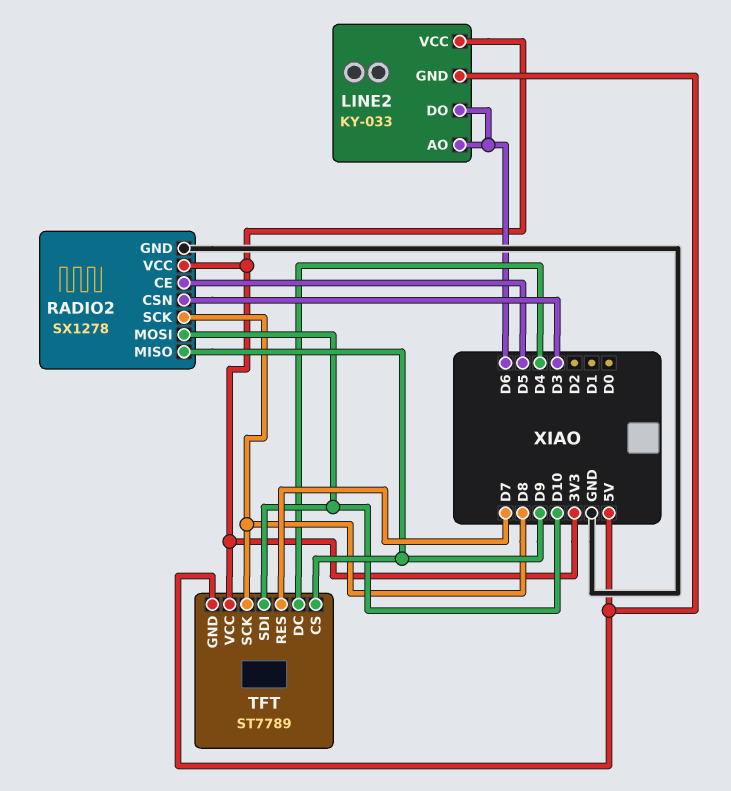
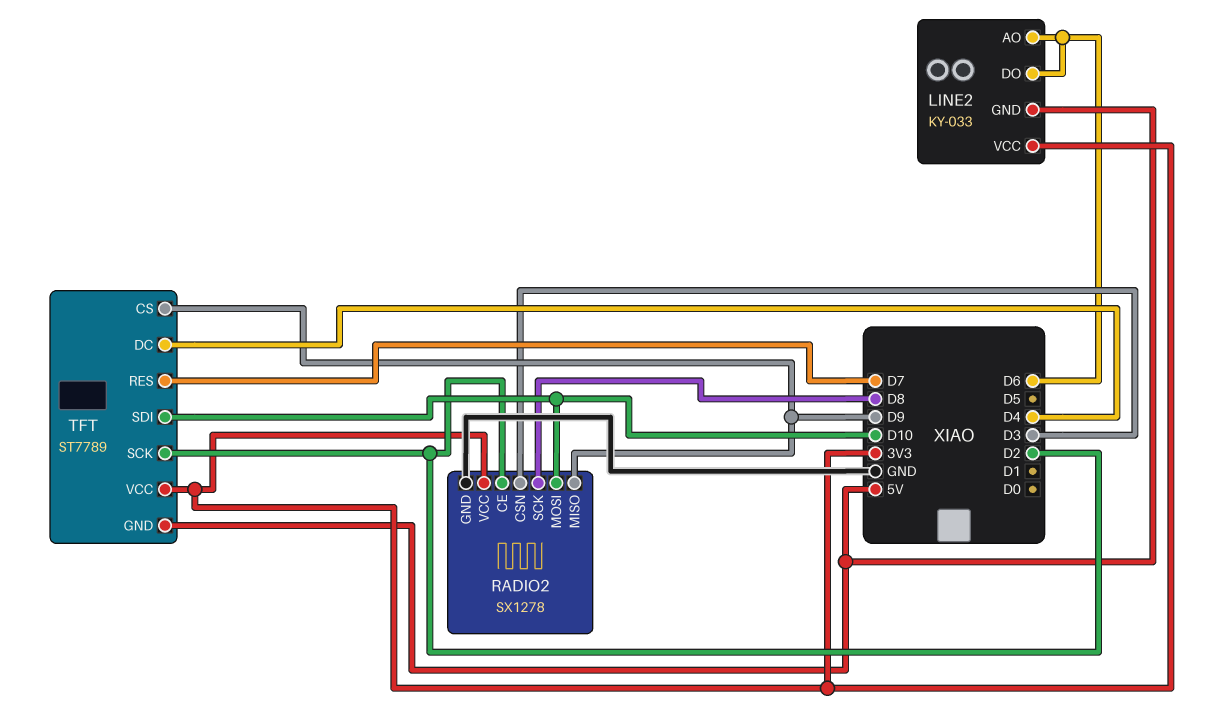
RADIO2 pin CE: D5 -> D2
TFT pin SCK: D8 -> D2

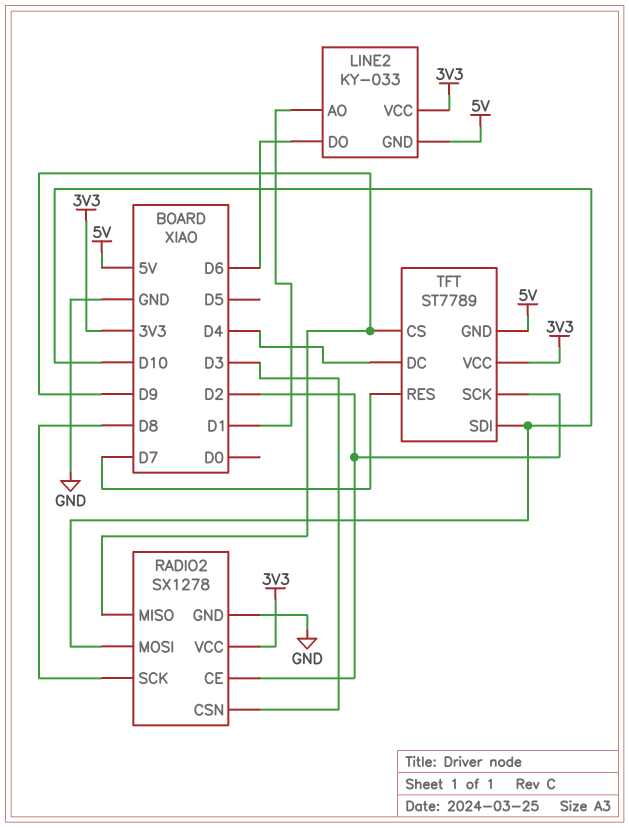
LINE2 pin AO: D6 -> D1

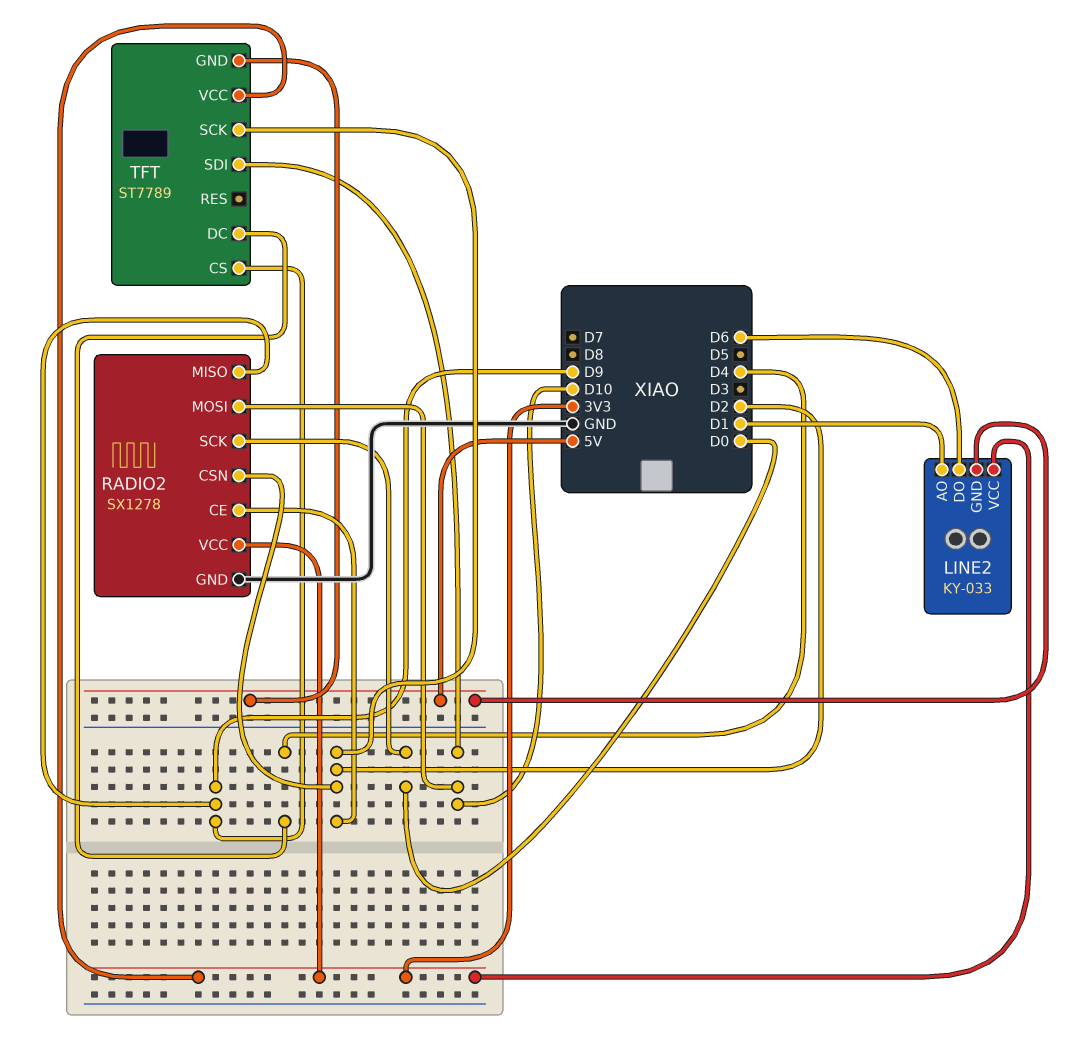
RADIO2 pin CSN: D3 -> D2
RADIO2 pin SCK: D8 -> D0
TFT pin RES: D7 -> none

